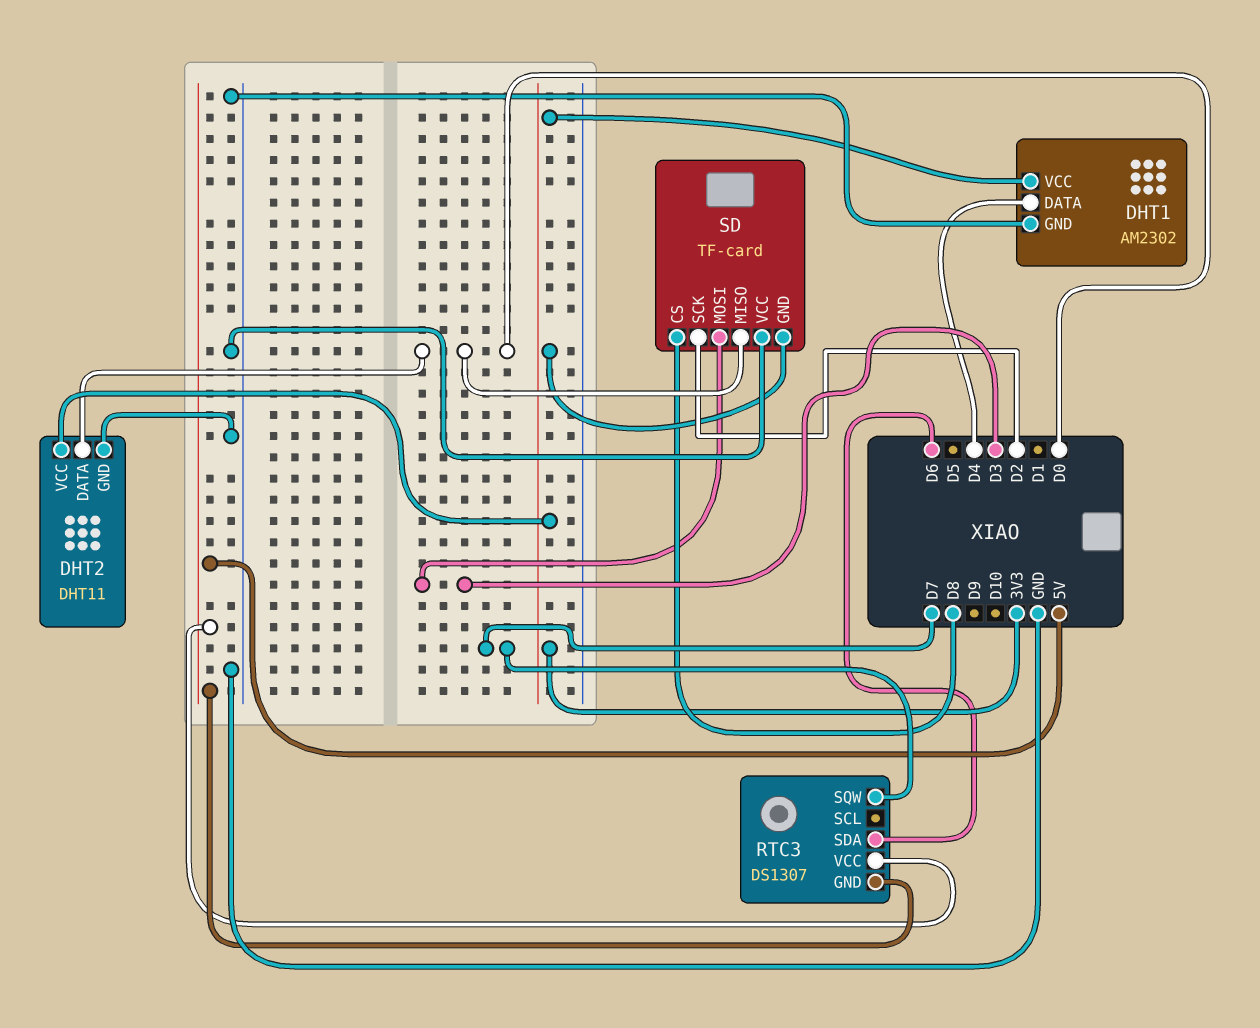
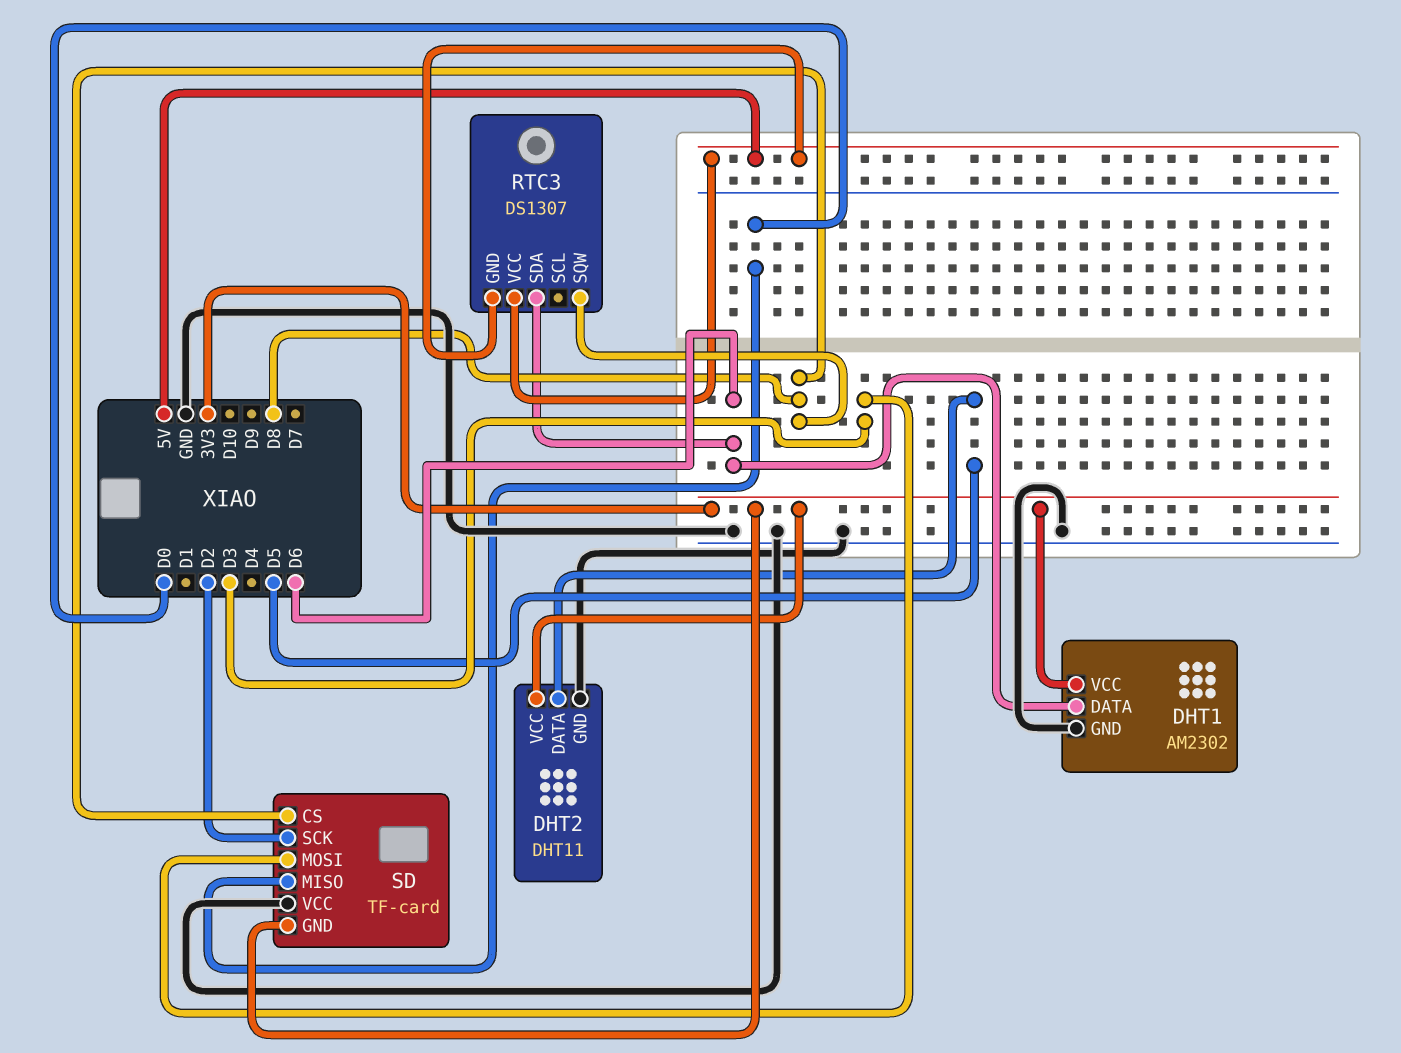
DHT1 pin DATA: D4 -> D6
DHT2 pin DATA: D0 -> D5
RTC3 pin SQW: D7 -> D8

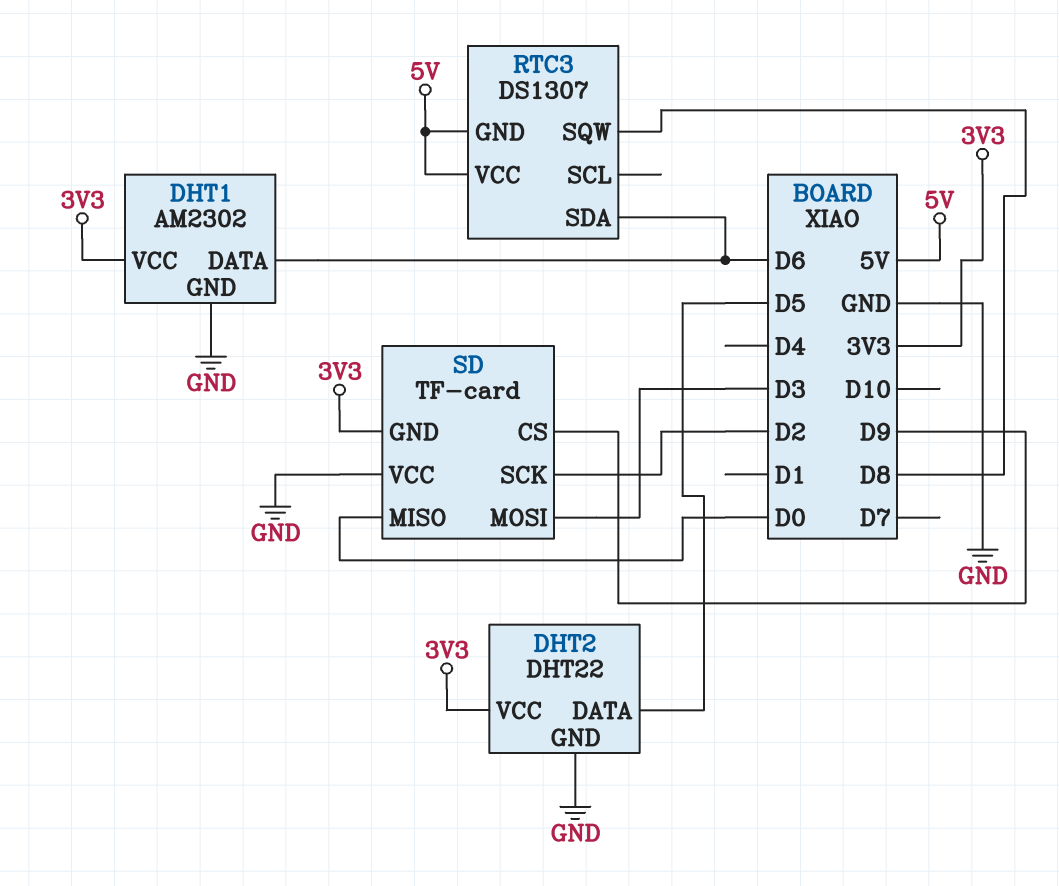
DHT2: DHT11 -> DHT22
SD pin CS: D8 -> D9

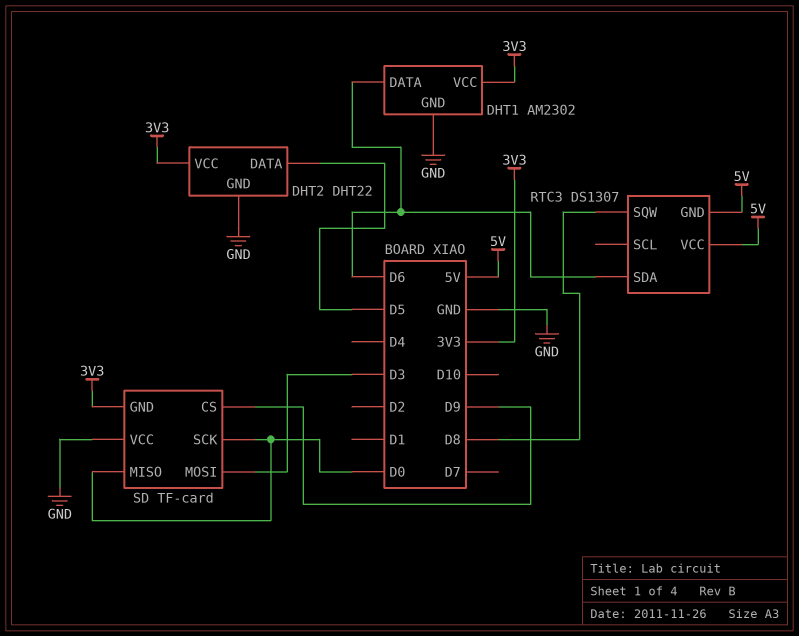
SD pin SCK: D2 -> D0

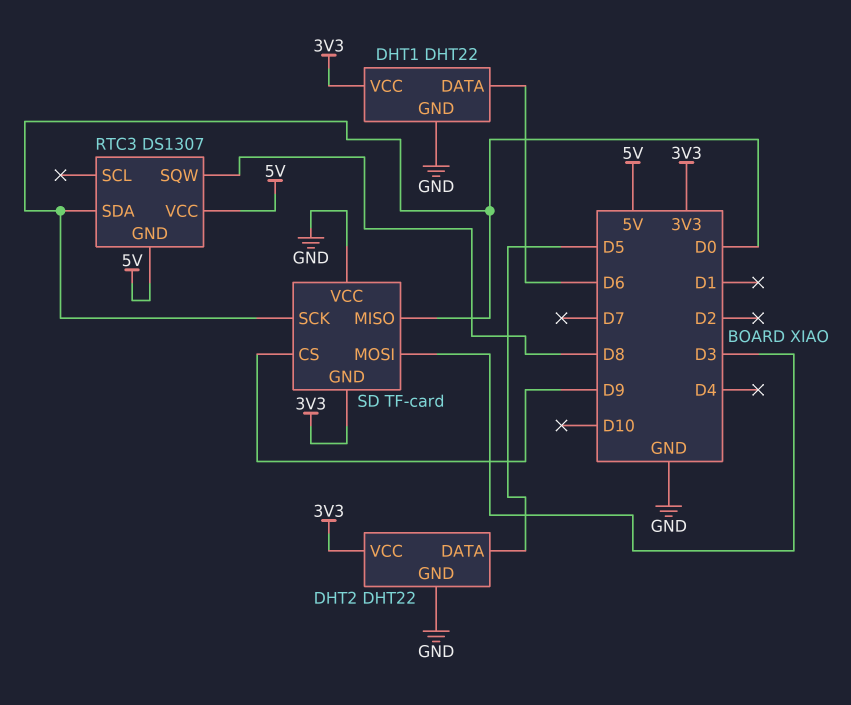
DHT1: AM2302 -> DHT22
RTC3 pin SDA: D6 -> D0

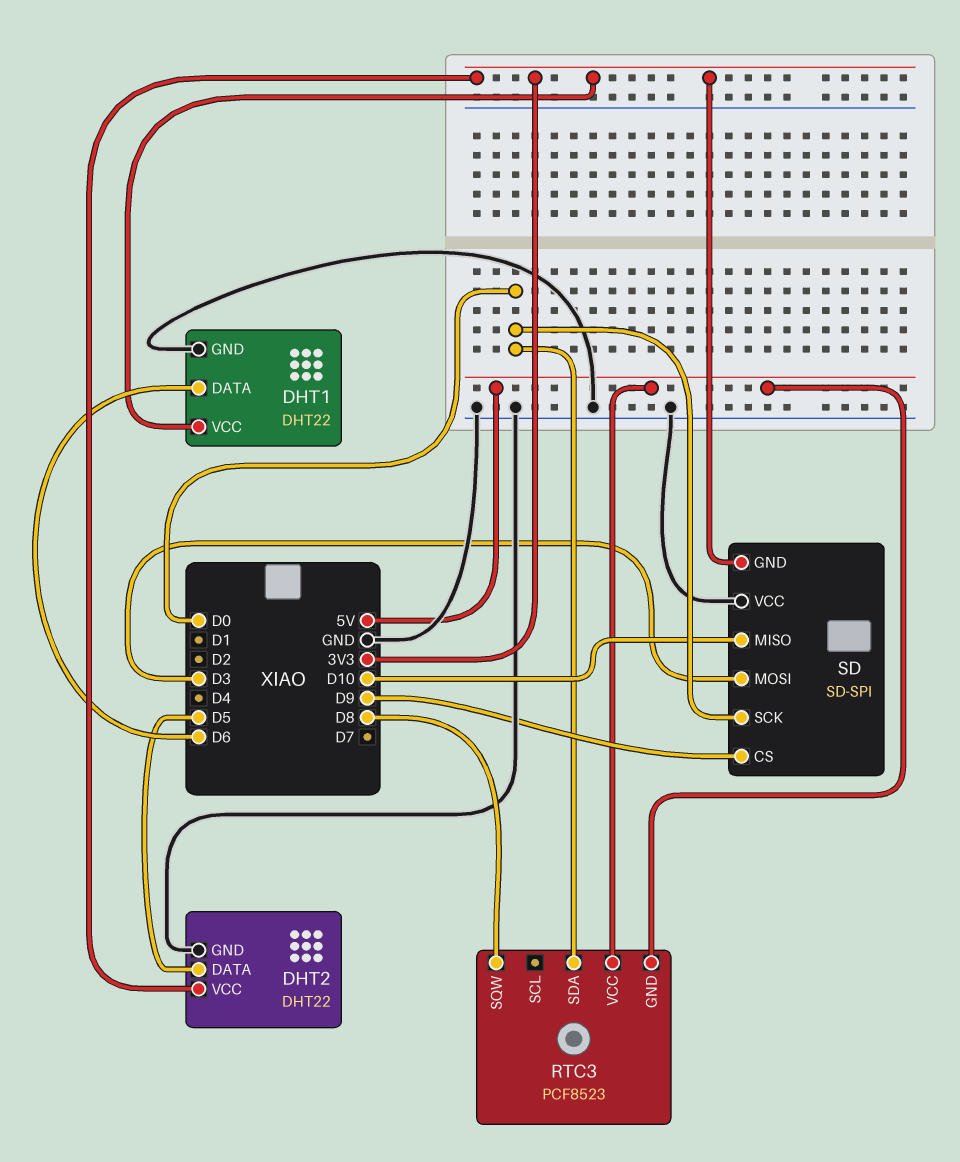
RTC3: DS1307 -> PCF8523
SD: TF-card -> SD-SPI
SD pin MISO: D0 -> D10

